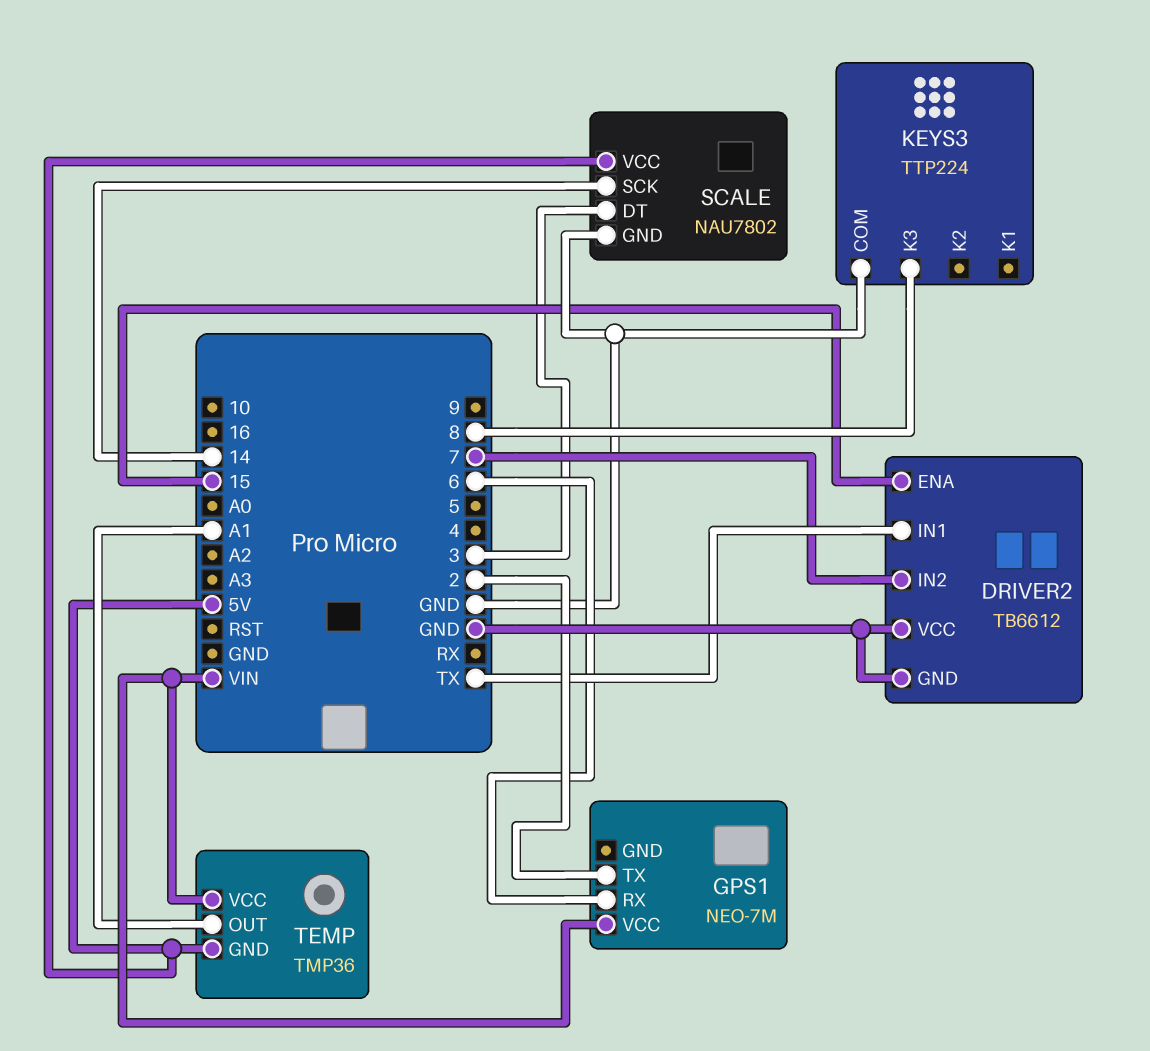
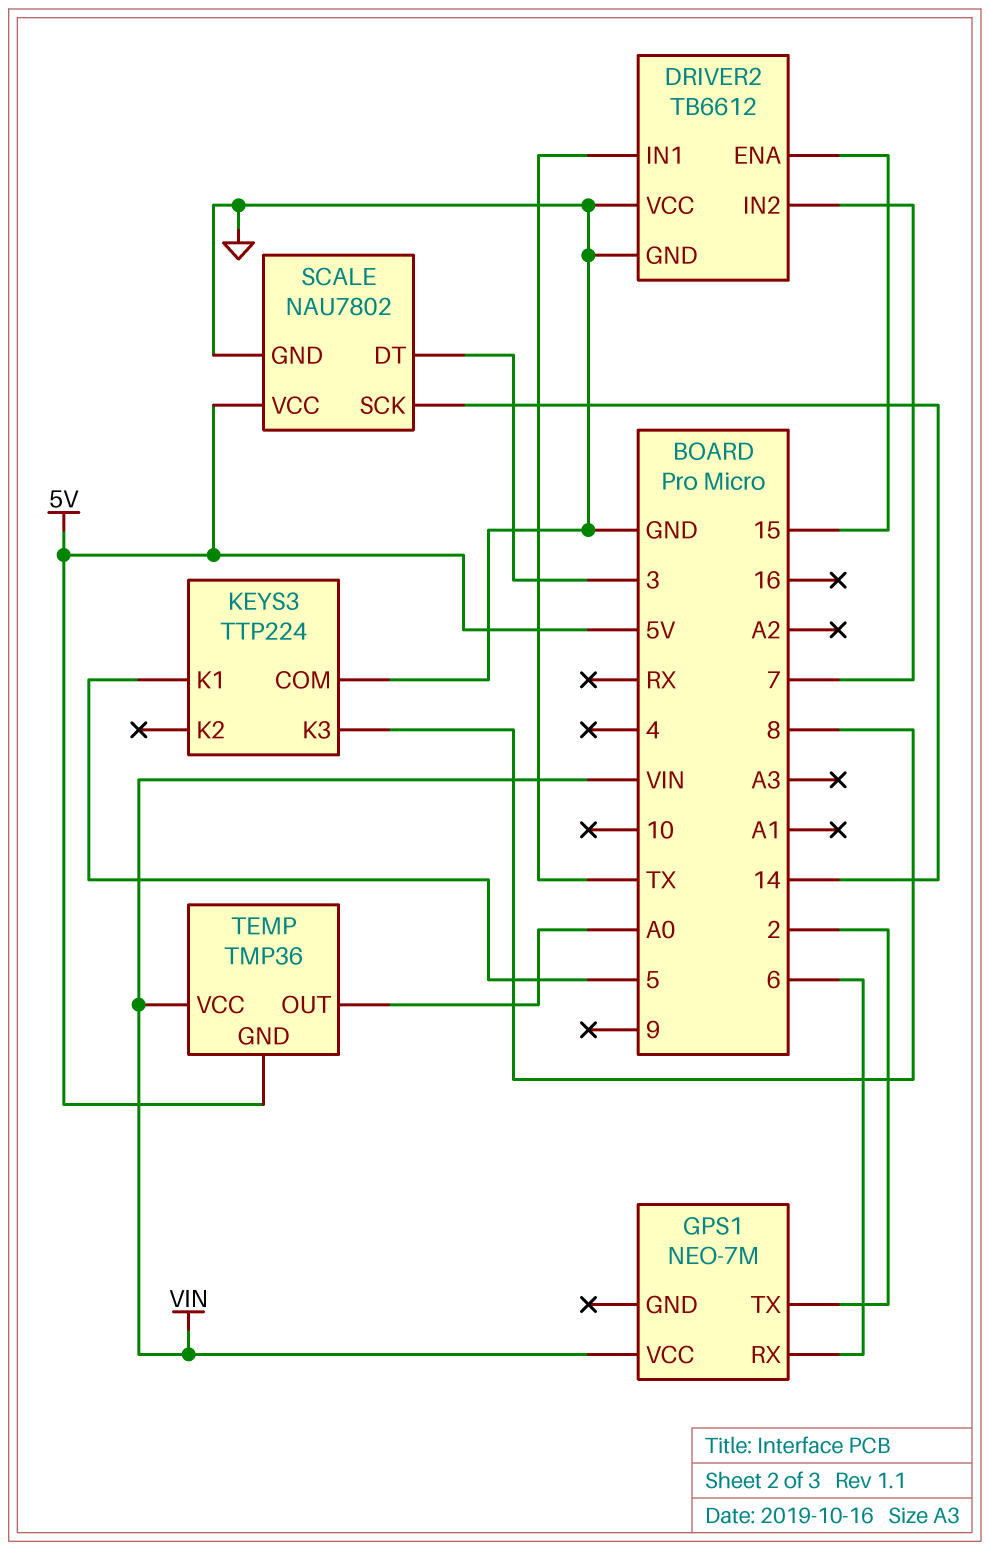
KEYS3 pin K1: none -> 5
TEMP pin OUT: A1 -> A0

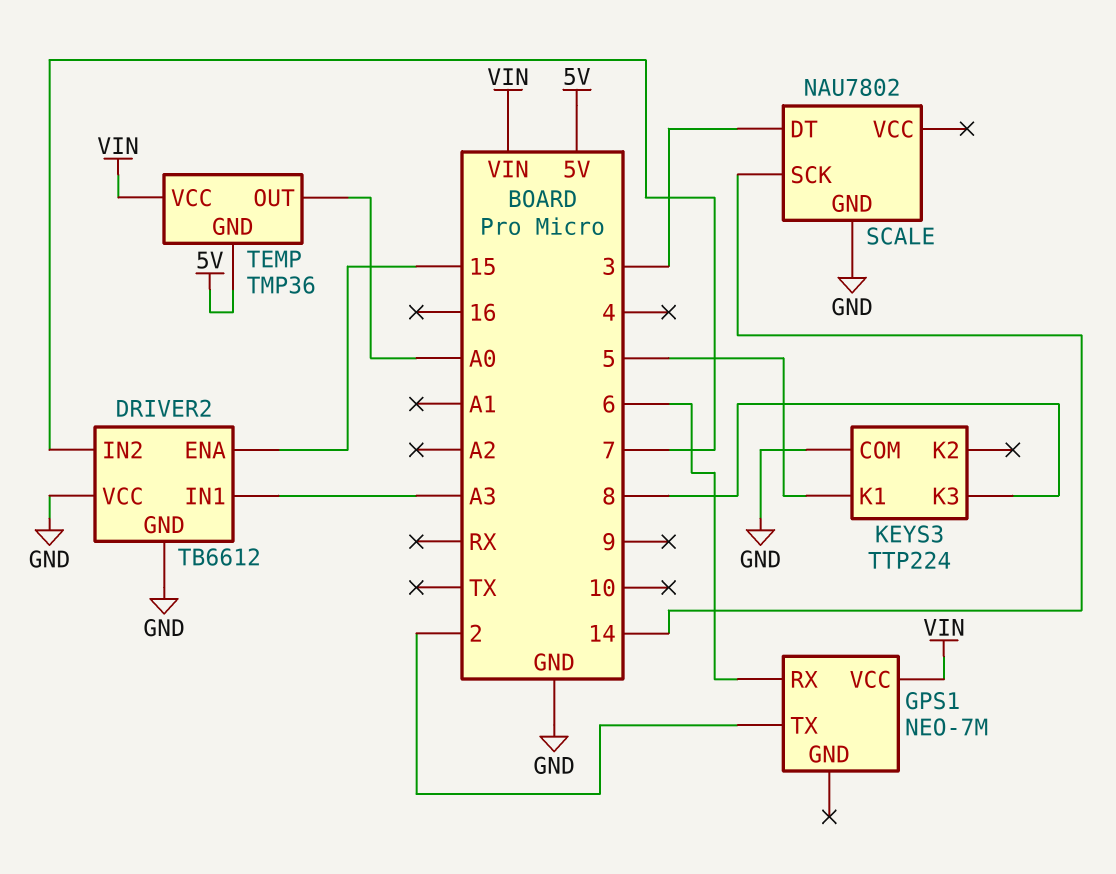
DRIVER2 pin IN1: TX -> A3
SCALE pin VCC: 5V -> none

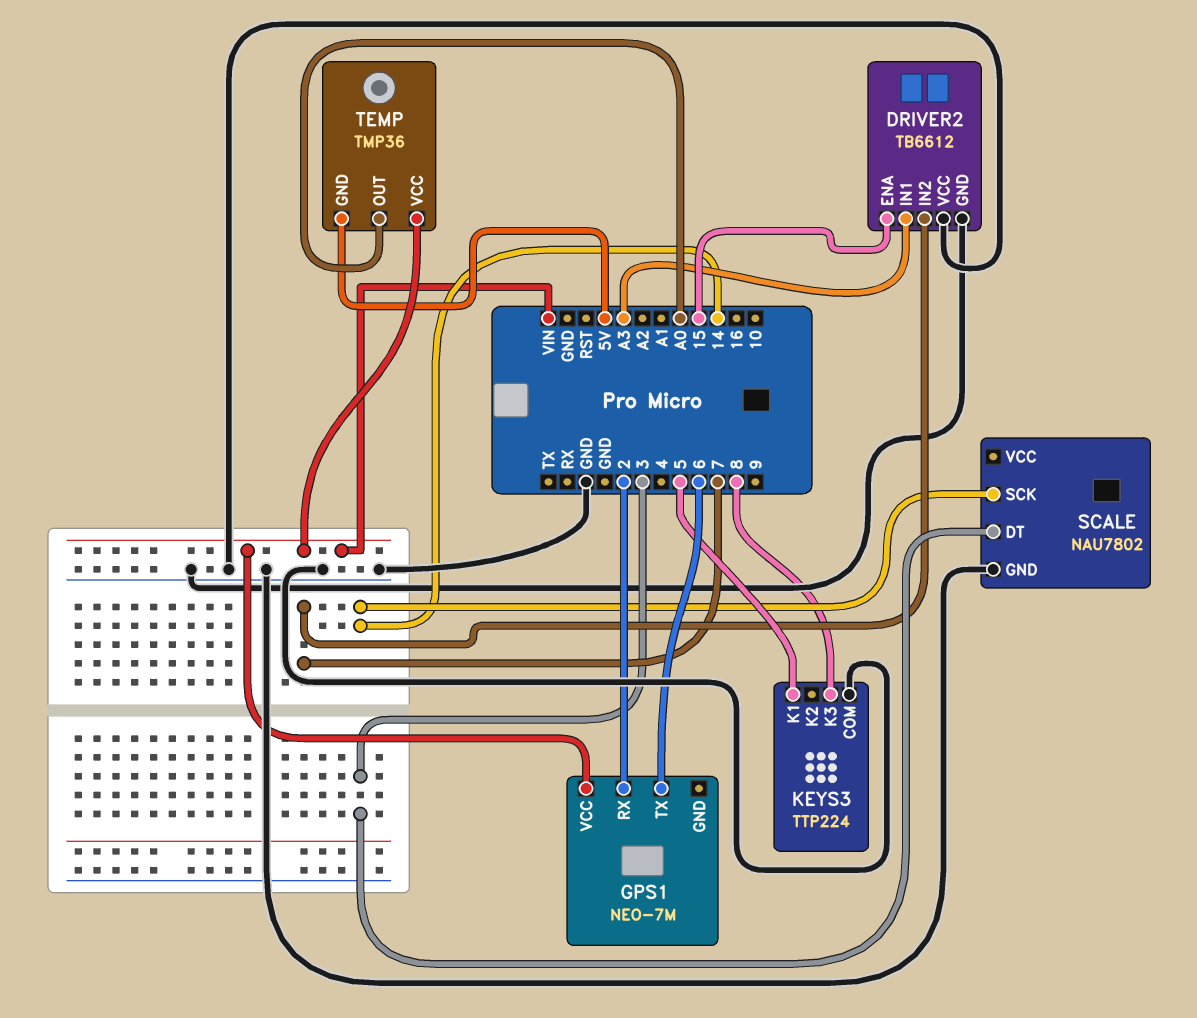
GPS1 pin RX: 6 -> 2
GPS1 pin TX: 2 -> 6

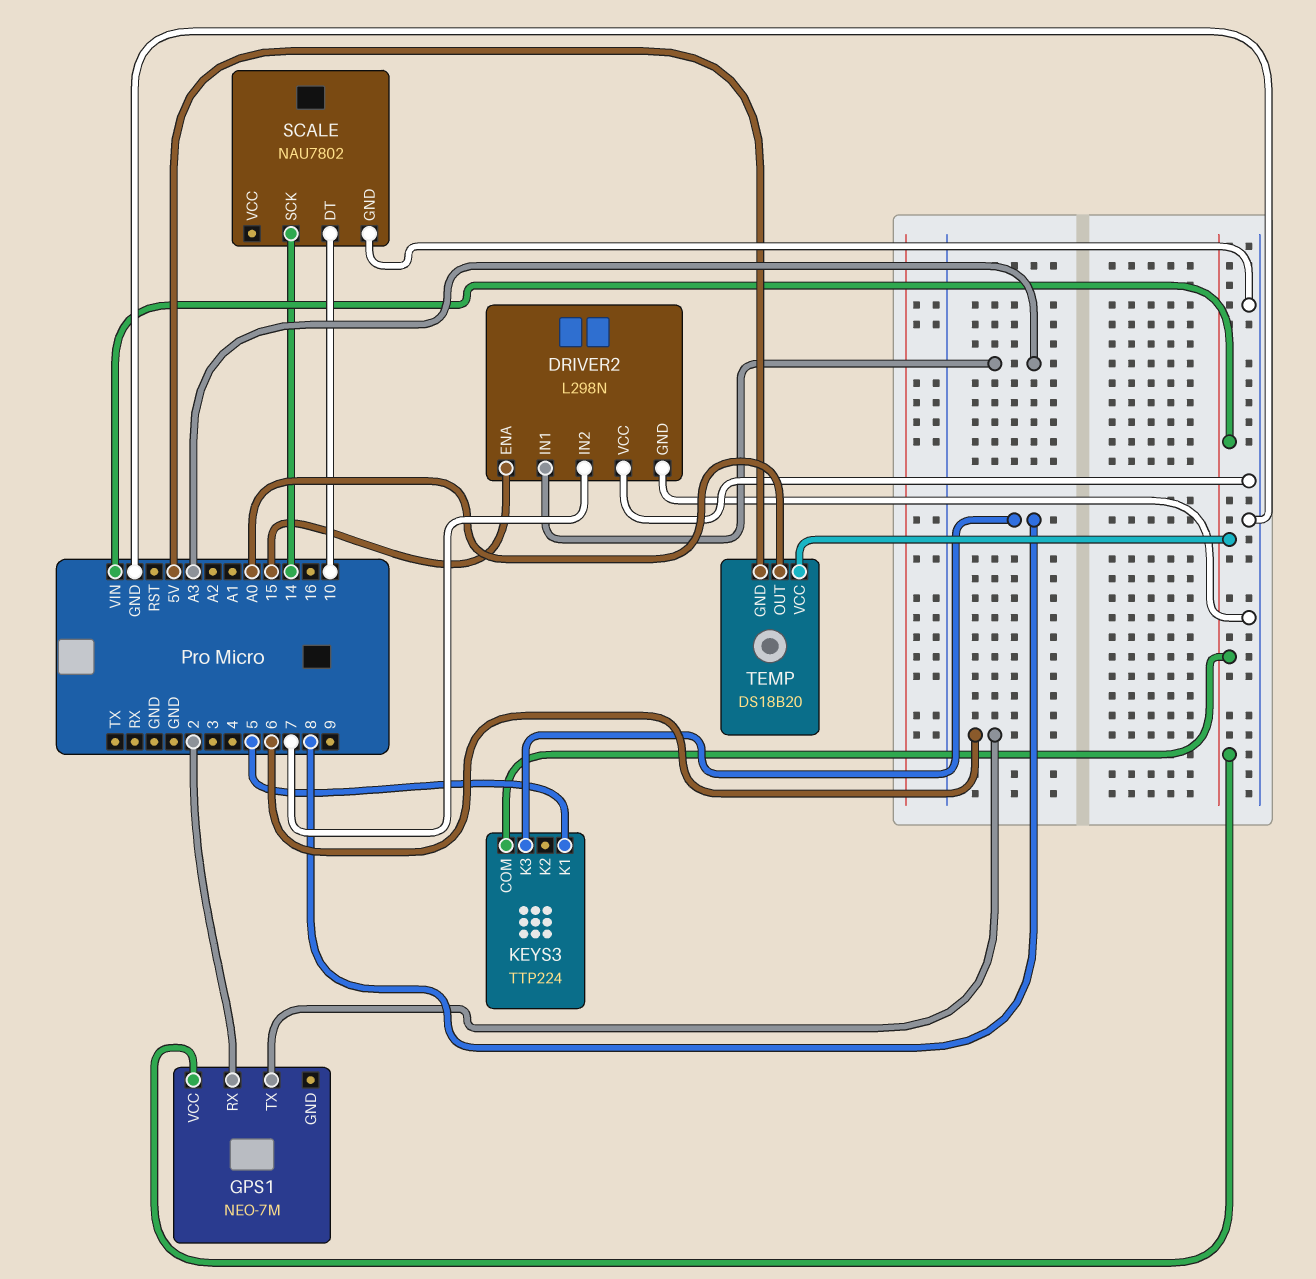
DRIVER2: TB6612 -> L298N
KEYS3 pin COM: GND -> VIN
SCALE pin DT: 3 -> 10
TEMP: TMP36 -> DS18B20

